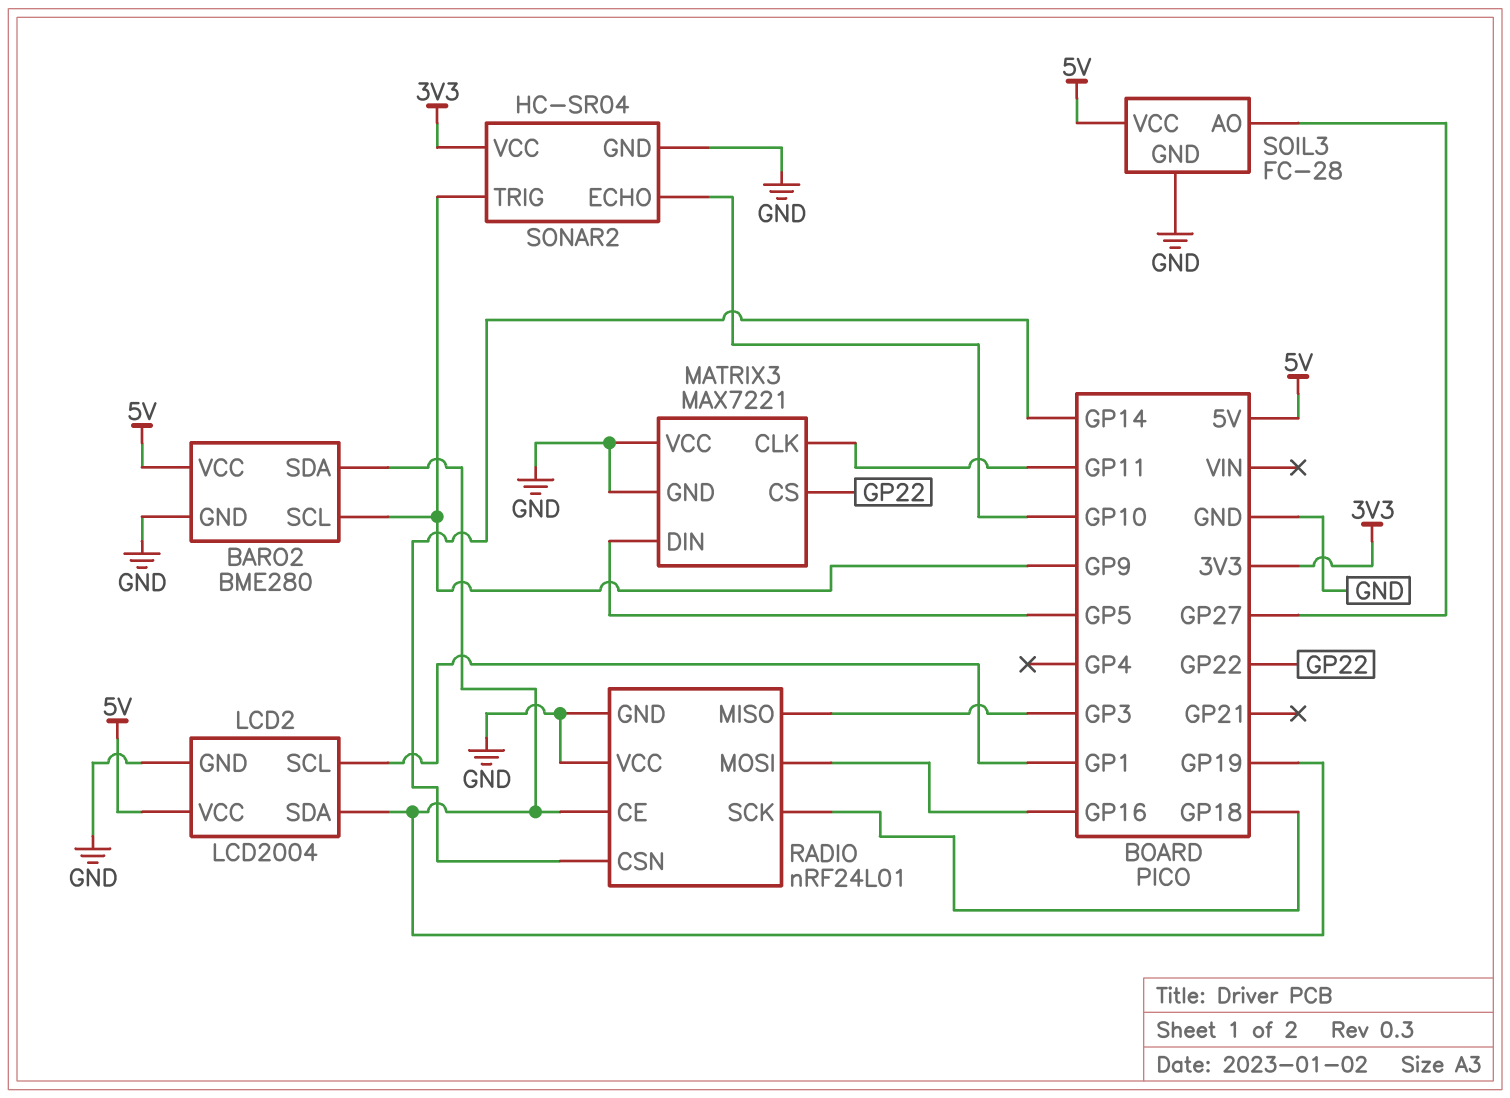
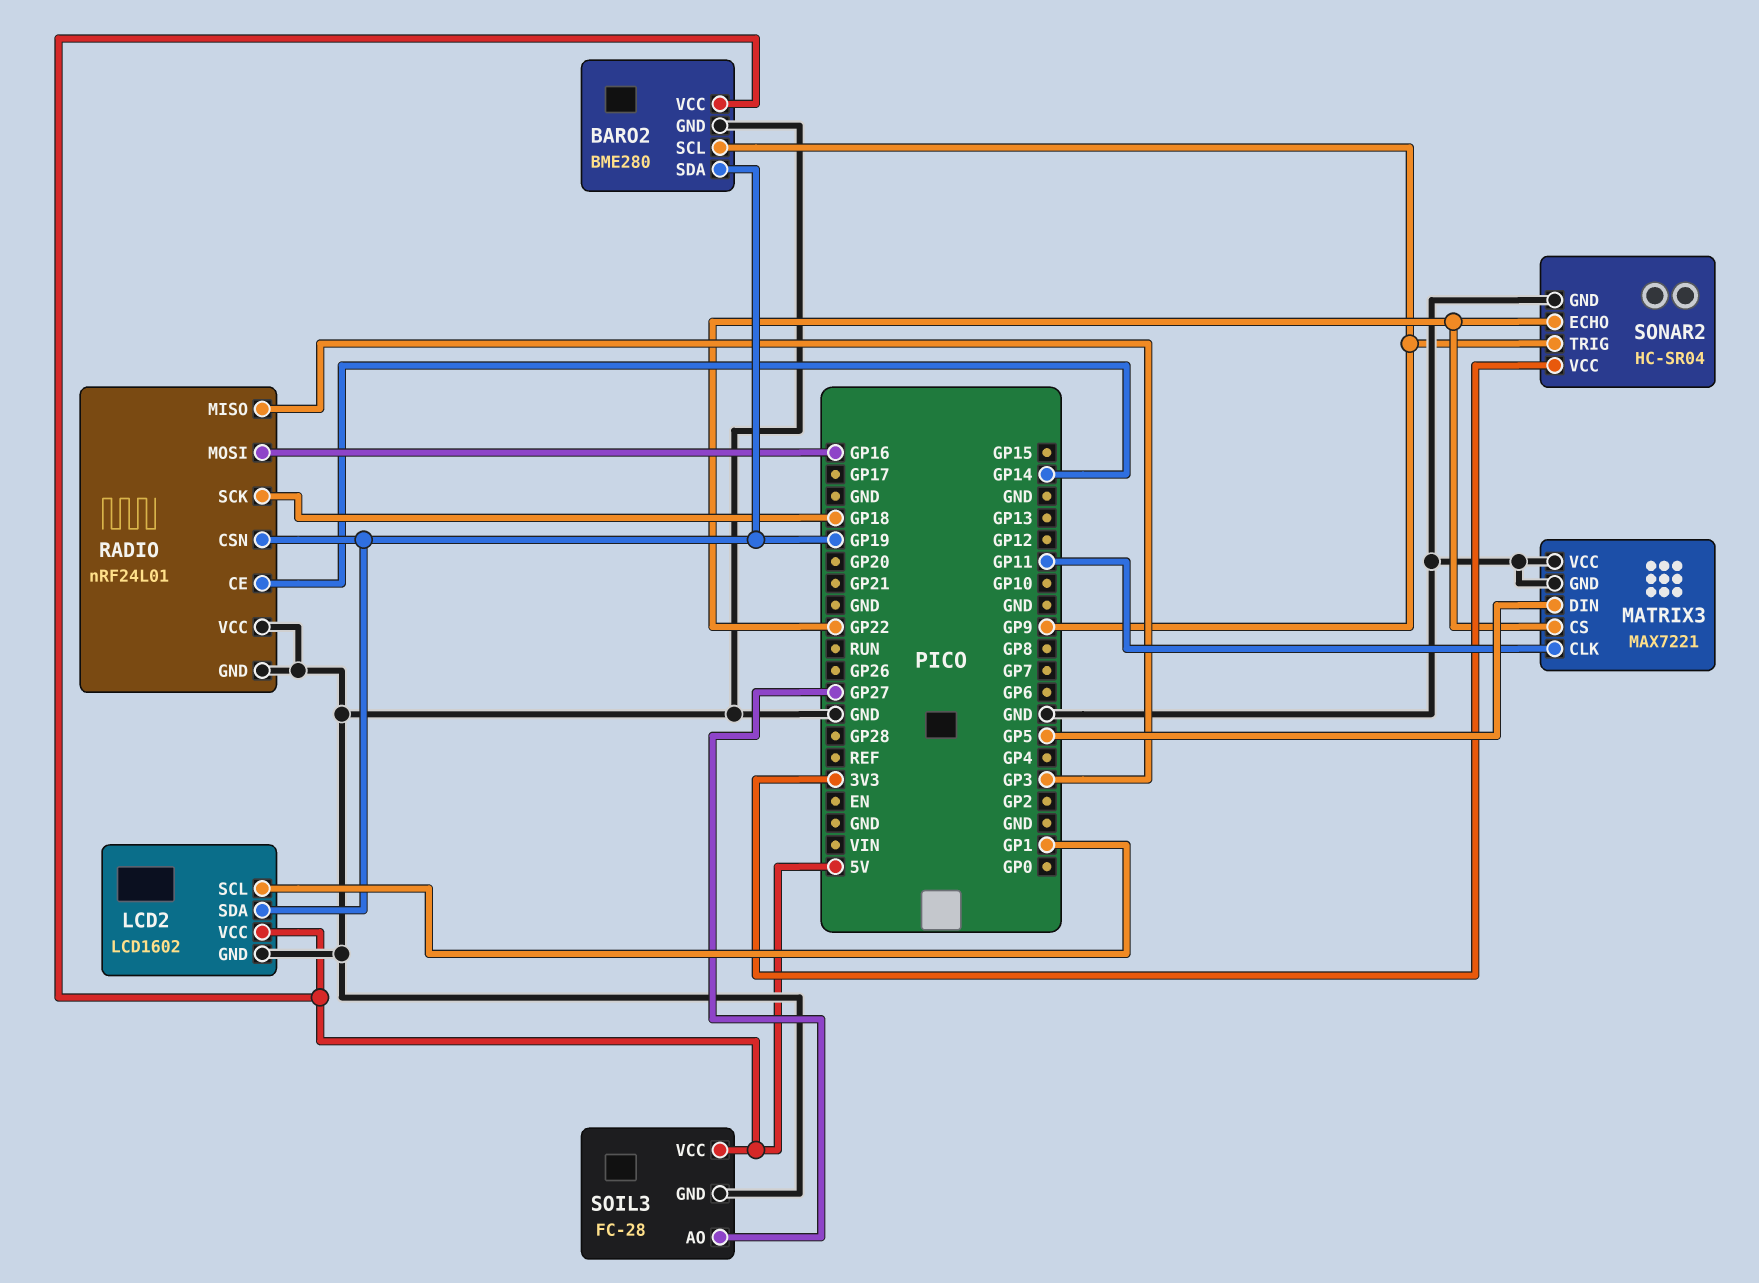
LCD2: LCD2004 -> LCD1602
RADIO pin CE: GP19 -> GP14
RADIO pin CSN: GP14 -> GP19
SONAR2 pin ECHO: GP10 -> GP22

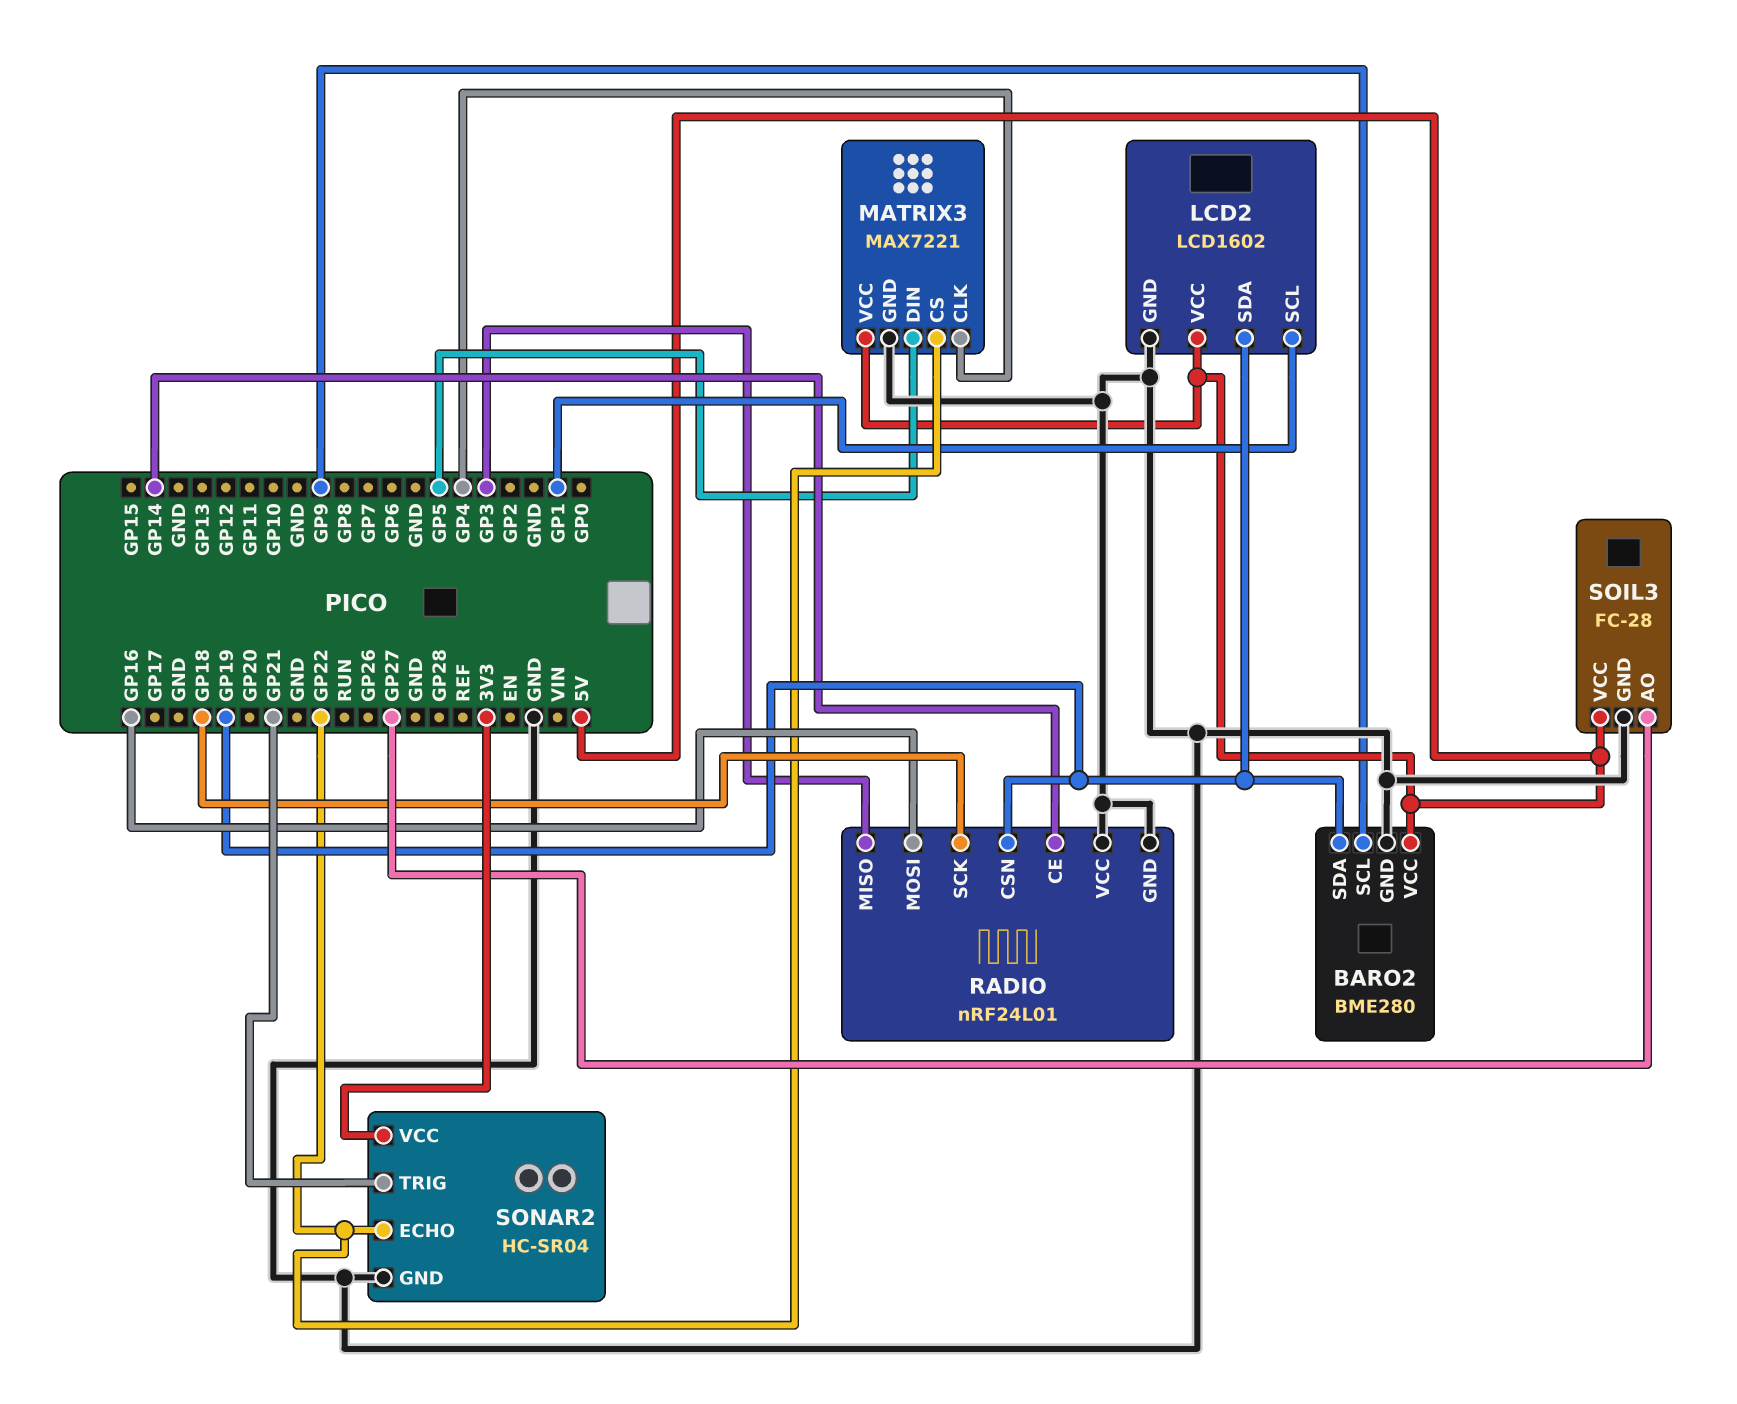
MATRIX3 pin CLK: GP11 -> GP4
MATRIX3 pin VCC: GND -> 5V
SONAR2 pin TRIG: GP9 -> GP21

